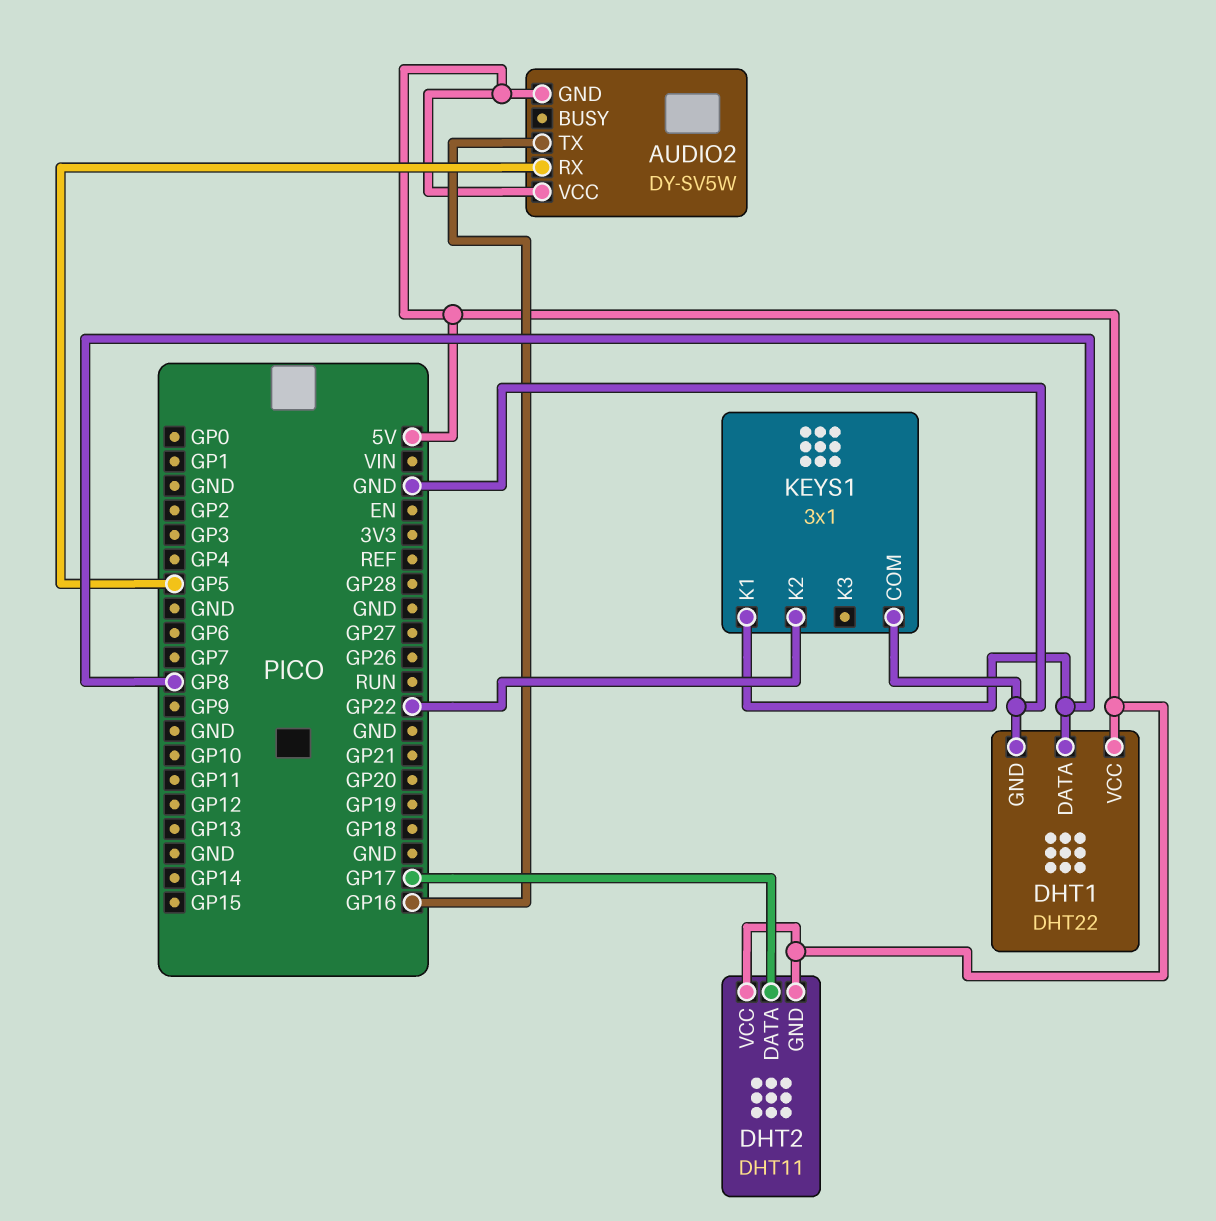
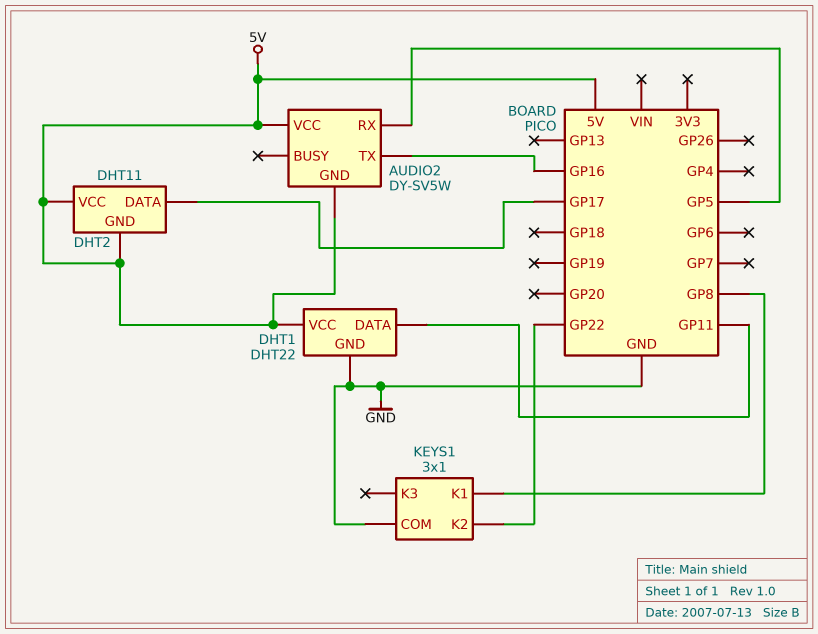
DHT1 pin DATA: GP8 -> GP11

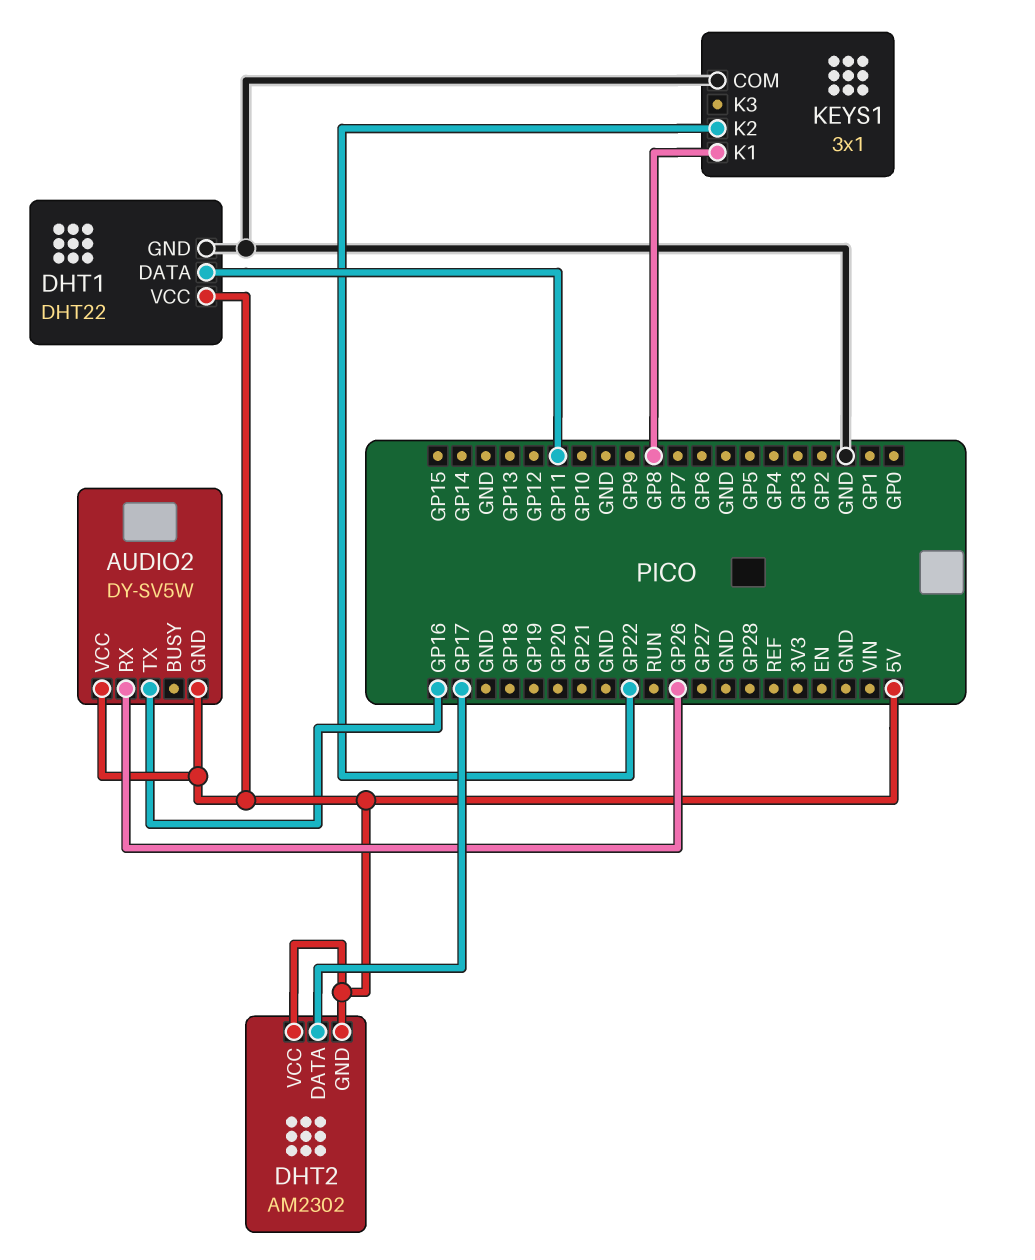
AUDIO2 pin RX: GP5 -> GP26
DHT2: DHT11 -> AM2302

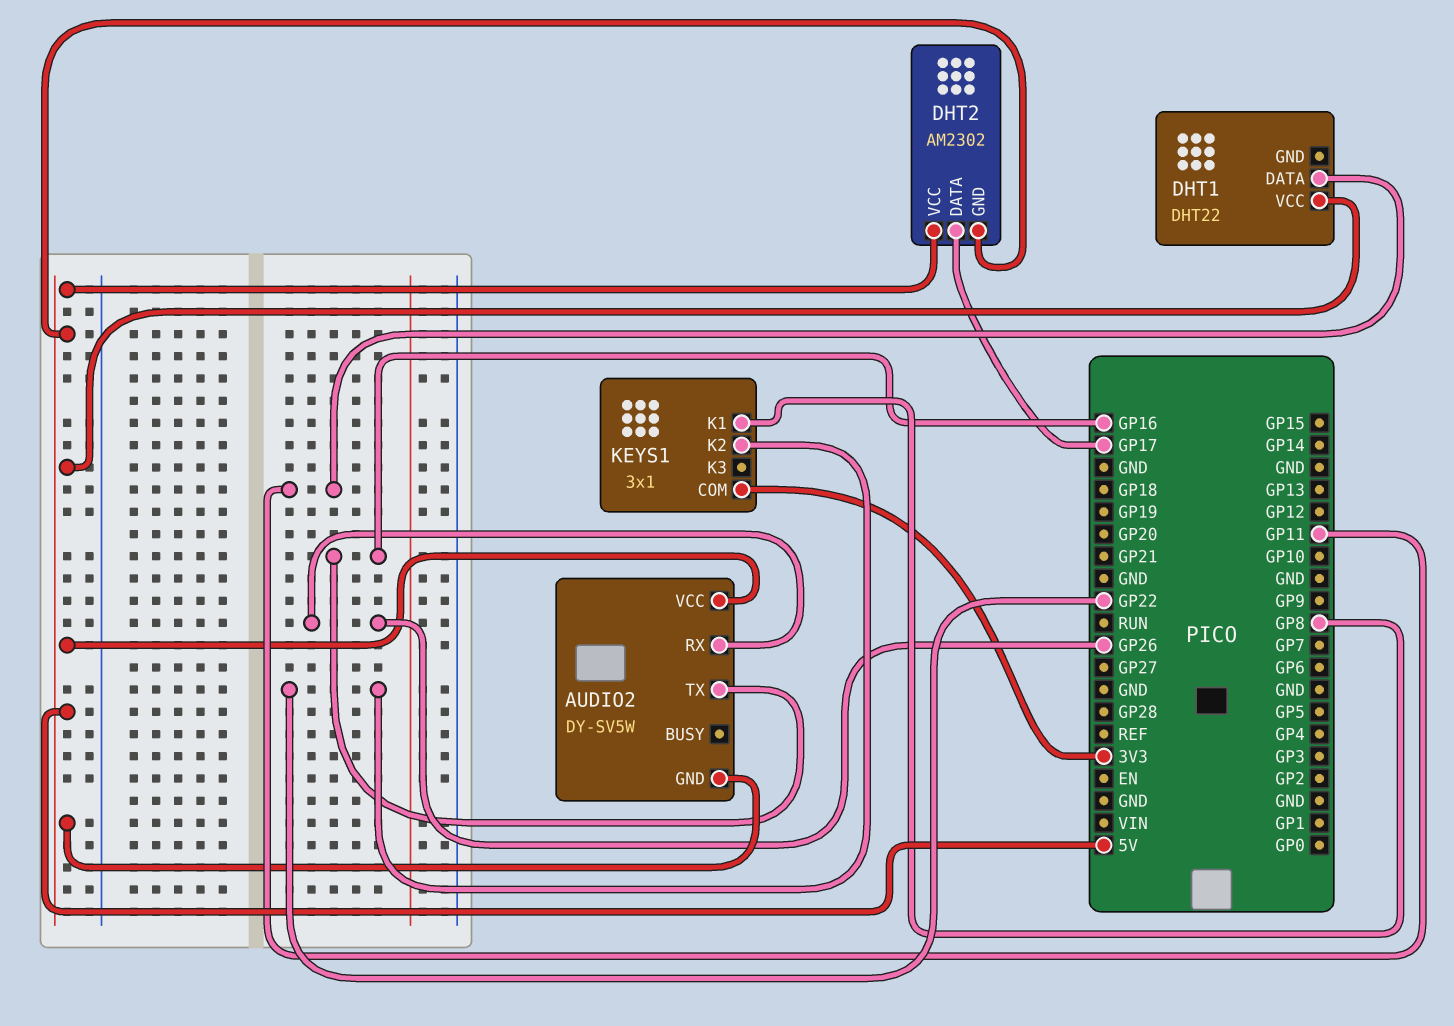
DHT1 pin GND: GND -> none
KEYS1 pin COM: GND -> 3V3

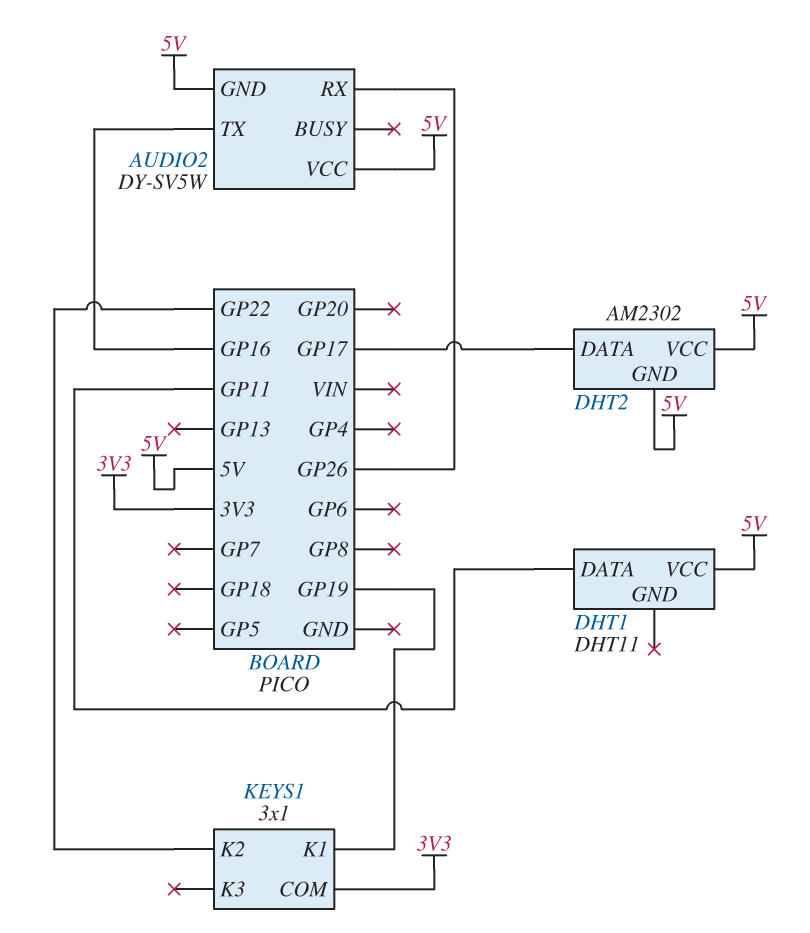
DHT1: DHT22 -> DHT11
KEYS1 pin K1: GP8 -> GP19

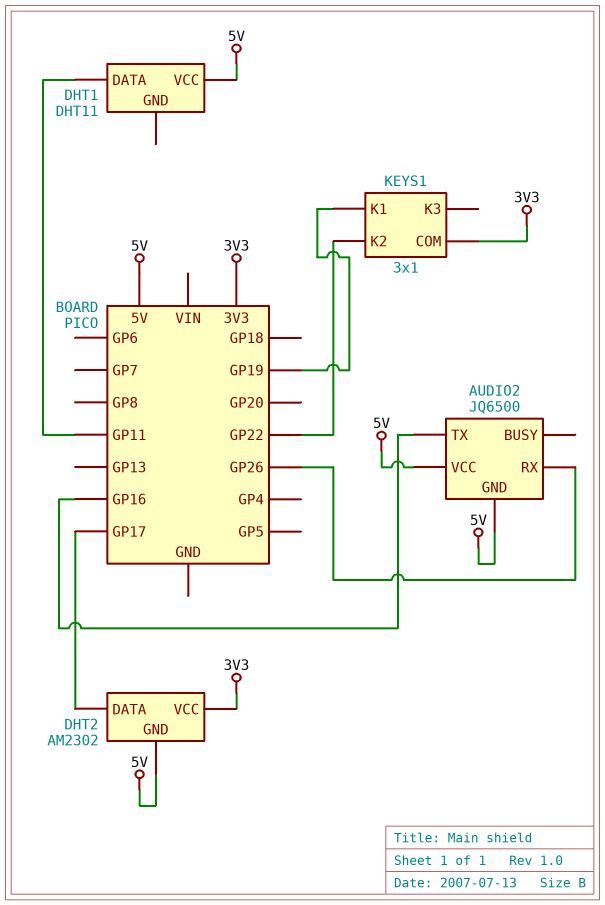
AUDIO2: DY-SV5W -> JQ6500
DHT2 pin VCC: 5V -> 3V3

